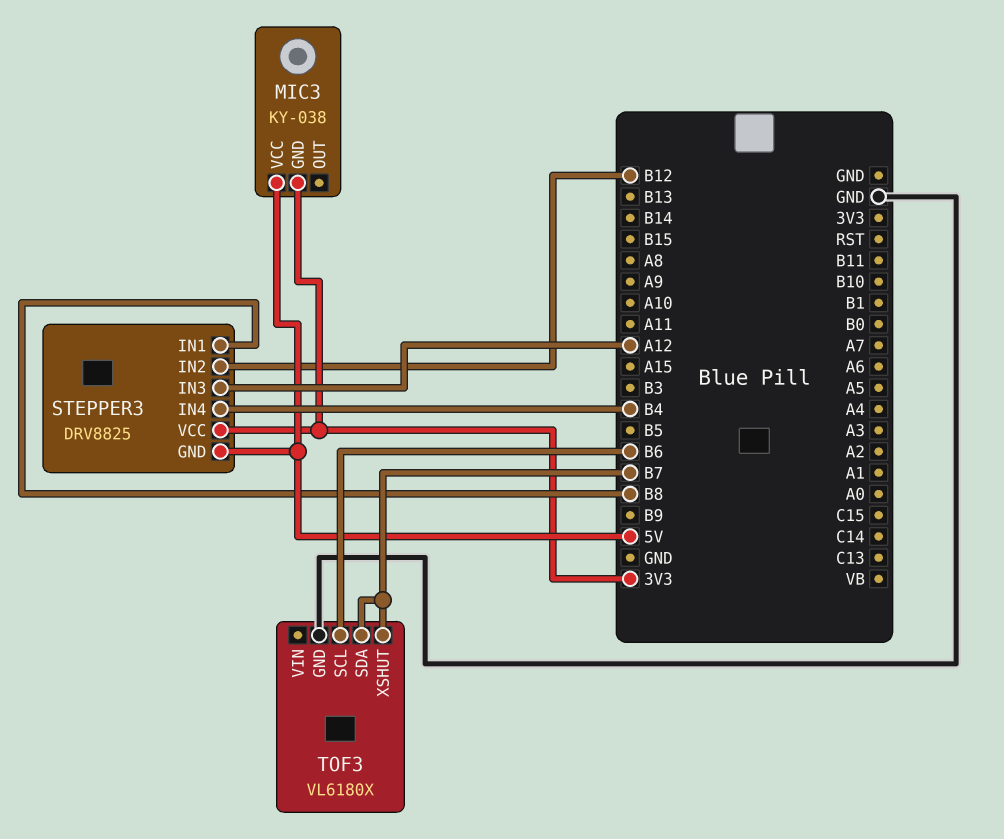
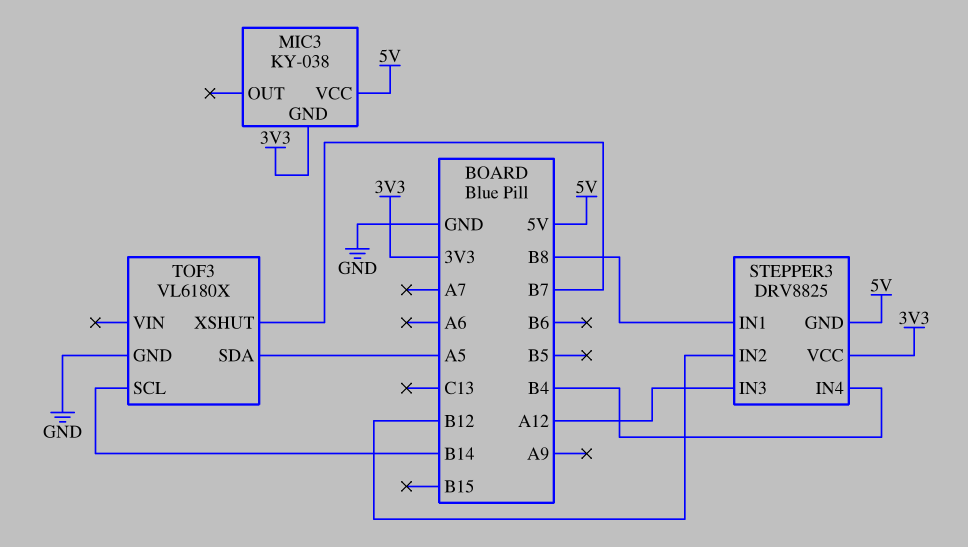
TOF3 pin SCL: B6 -> B14
TOF3 pin SDA: B7 -> A5

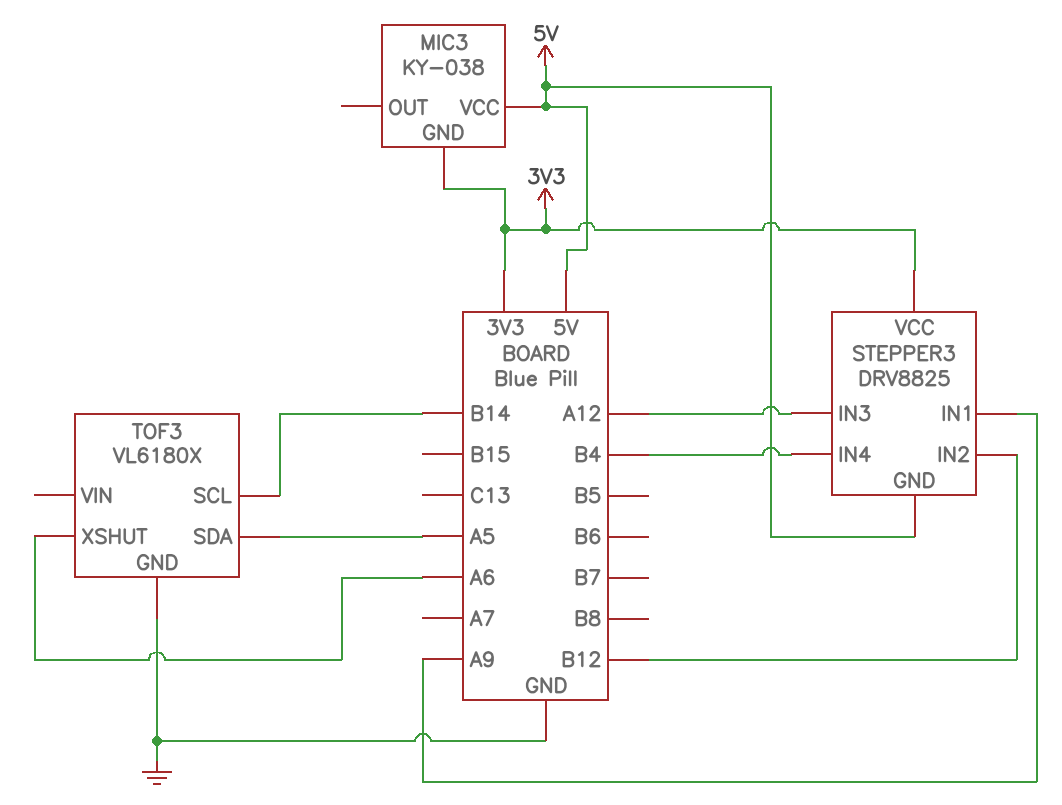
STEPPER3 pin IN1: B8 -> A9
TOF3 pin XSHUT: B7 -> A6

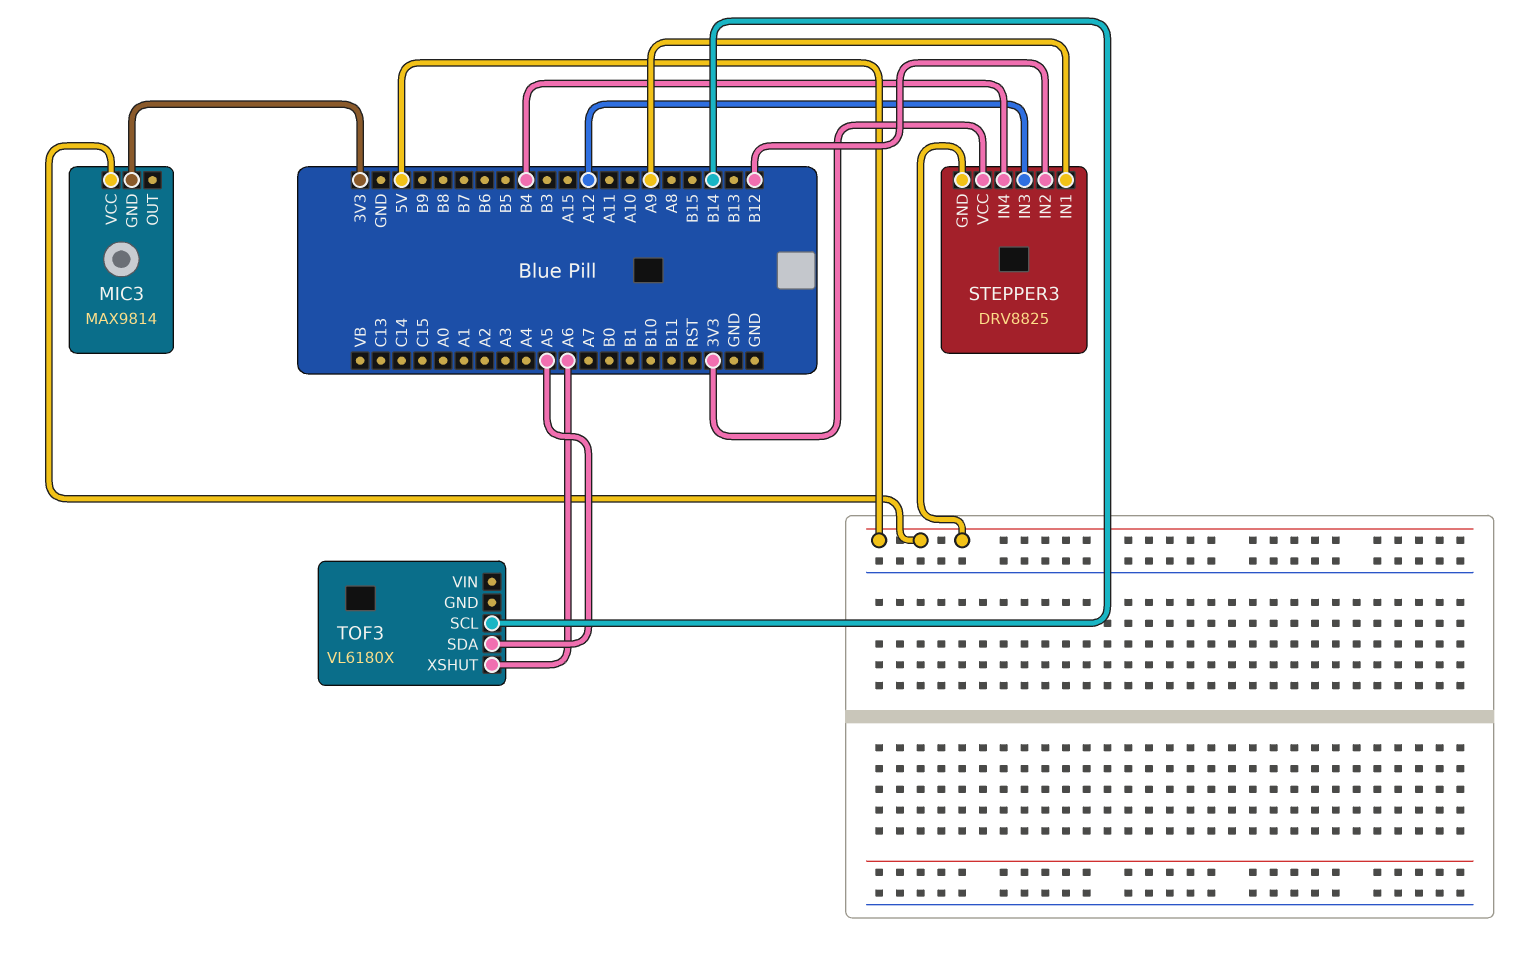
MIC3: KY-038 -> MAX9814
TOF3 pin GND: GND -> none

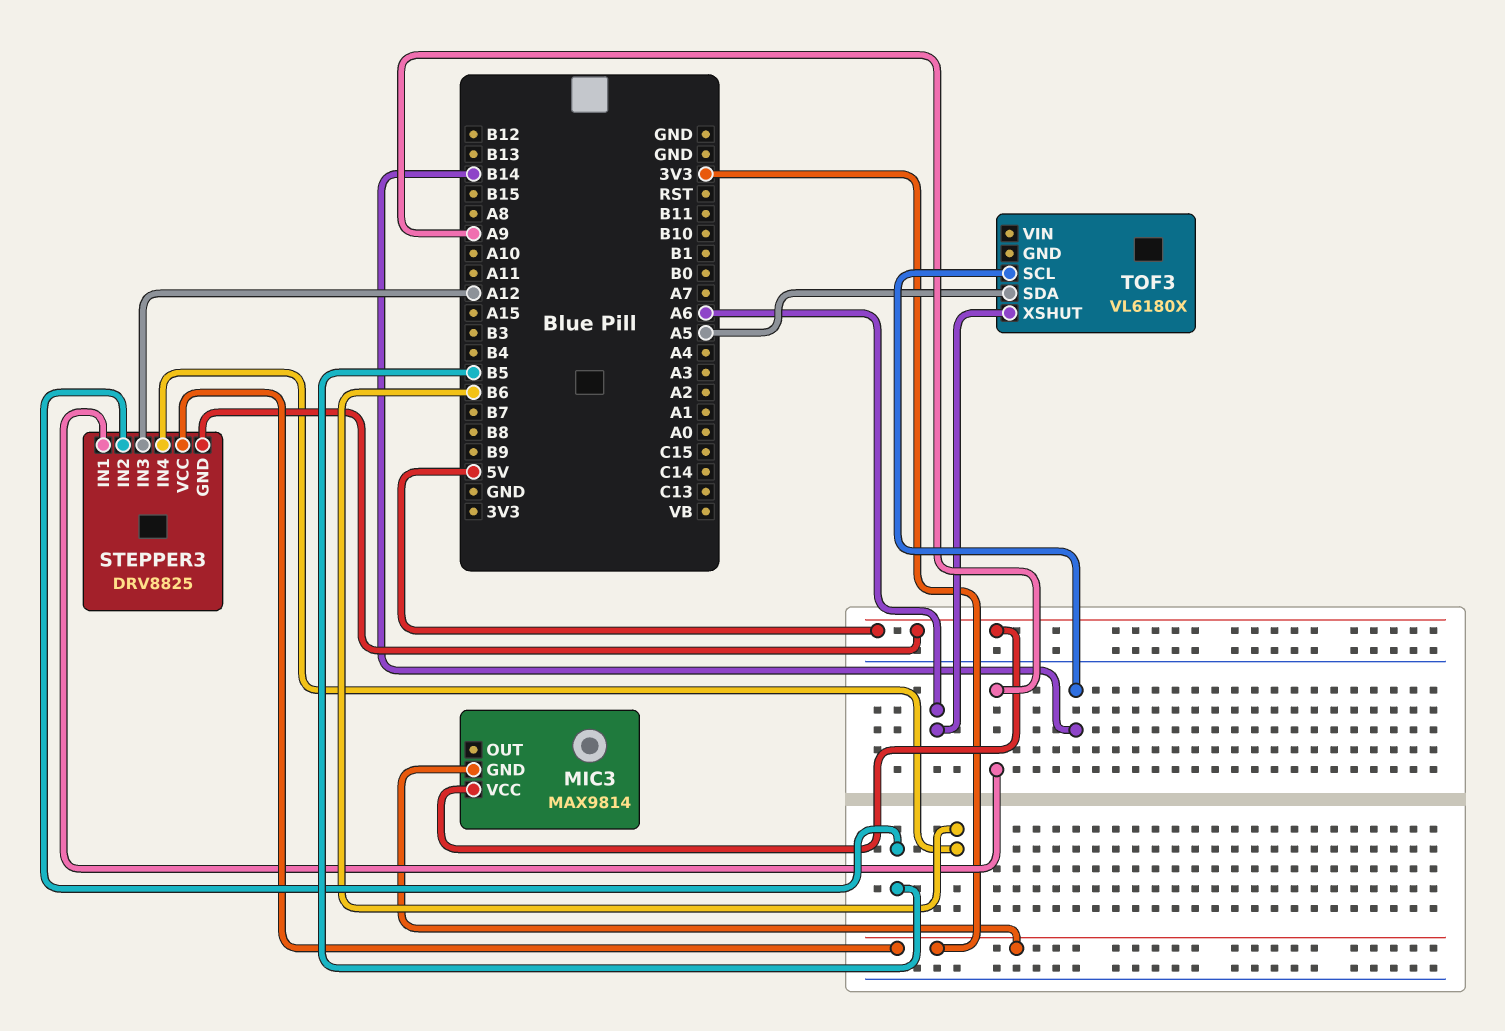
STEPPER3 pin IN2: B12 -> B5
STEPPER3 pin IN4: B4 -> B6

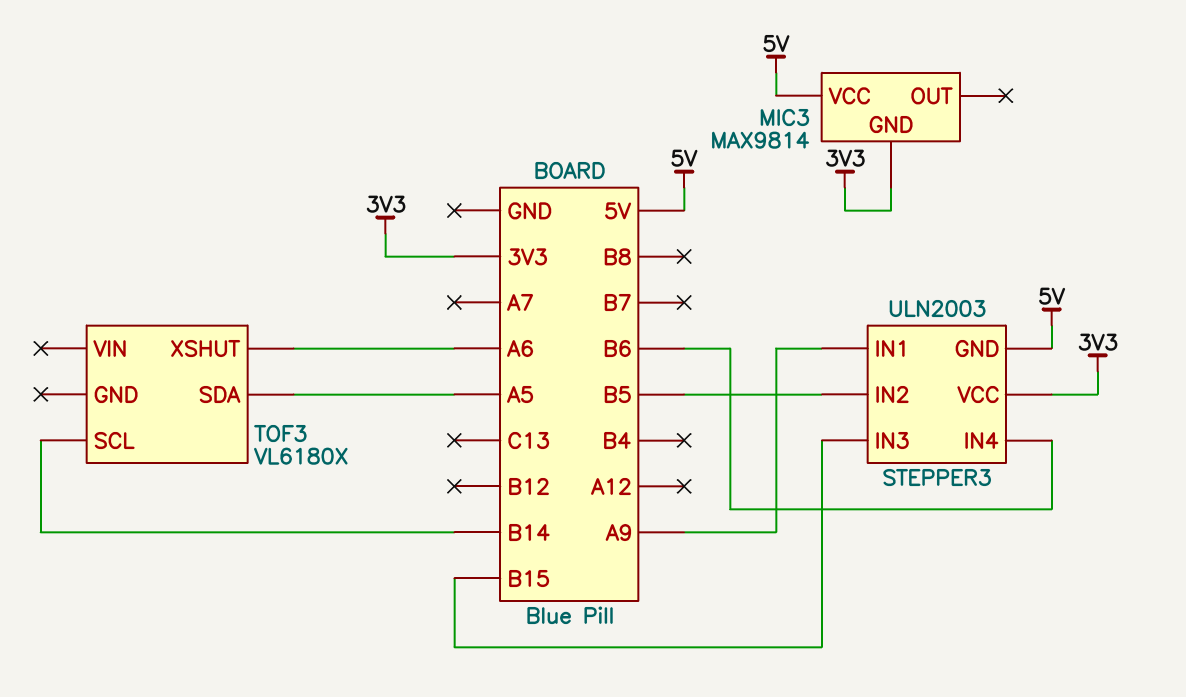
STEPPER3: DRV8825 -> ULN2003
STEPPER3 pin IN3: A12 -> B15

